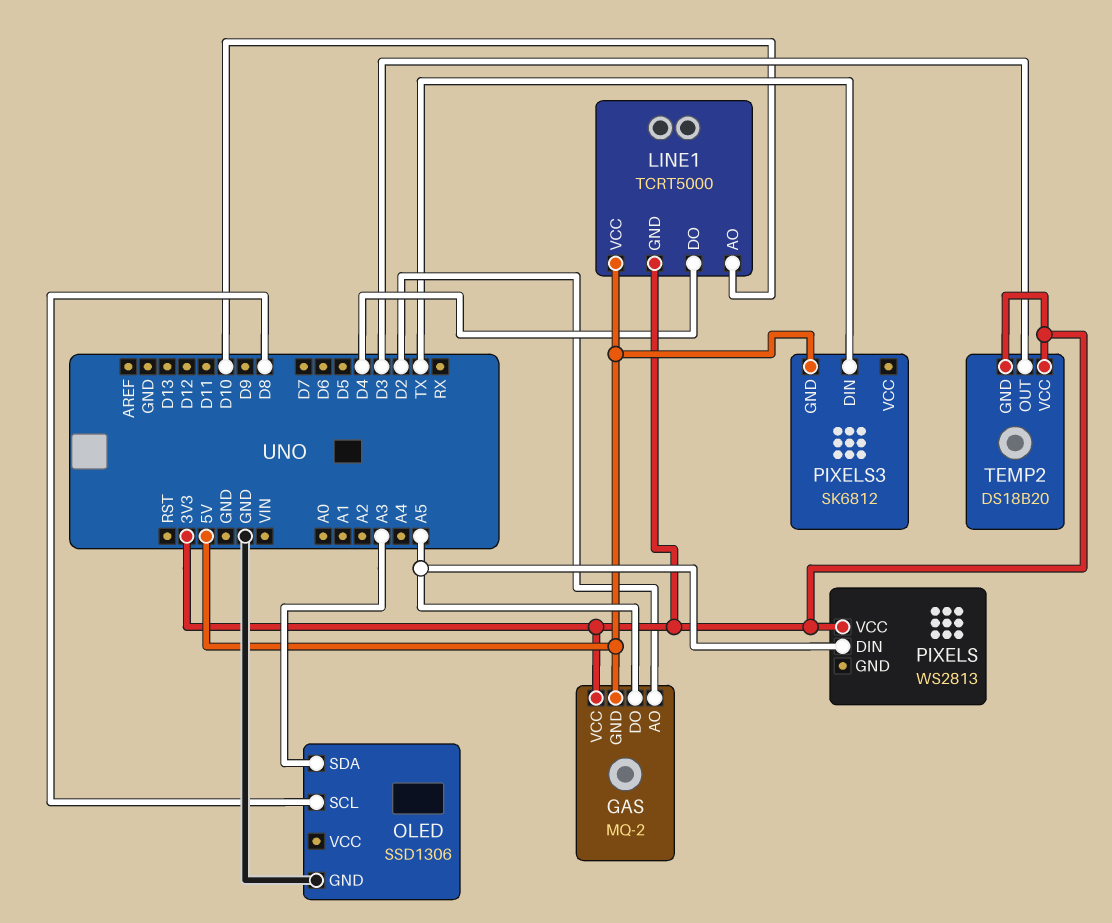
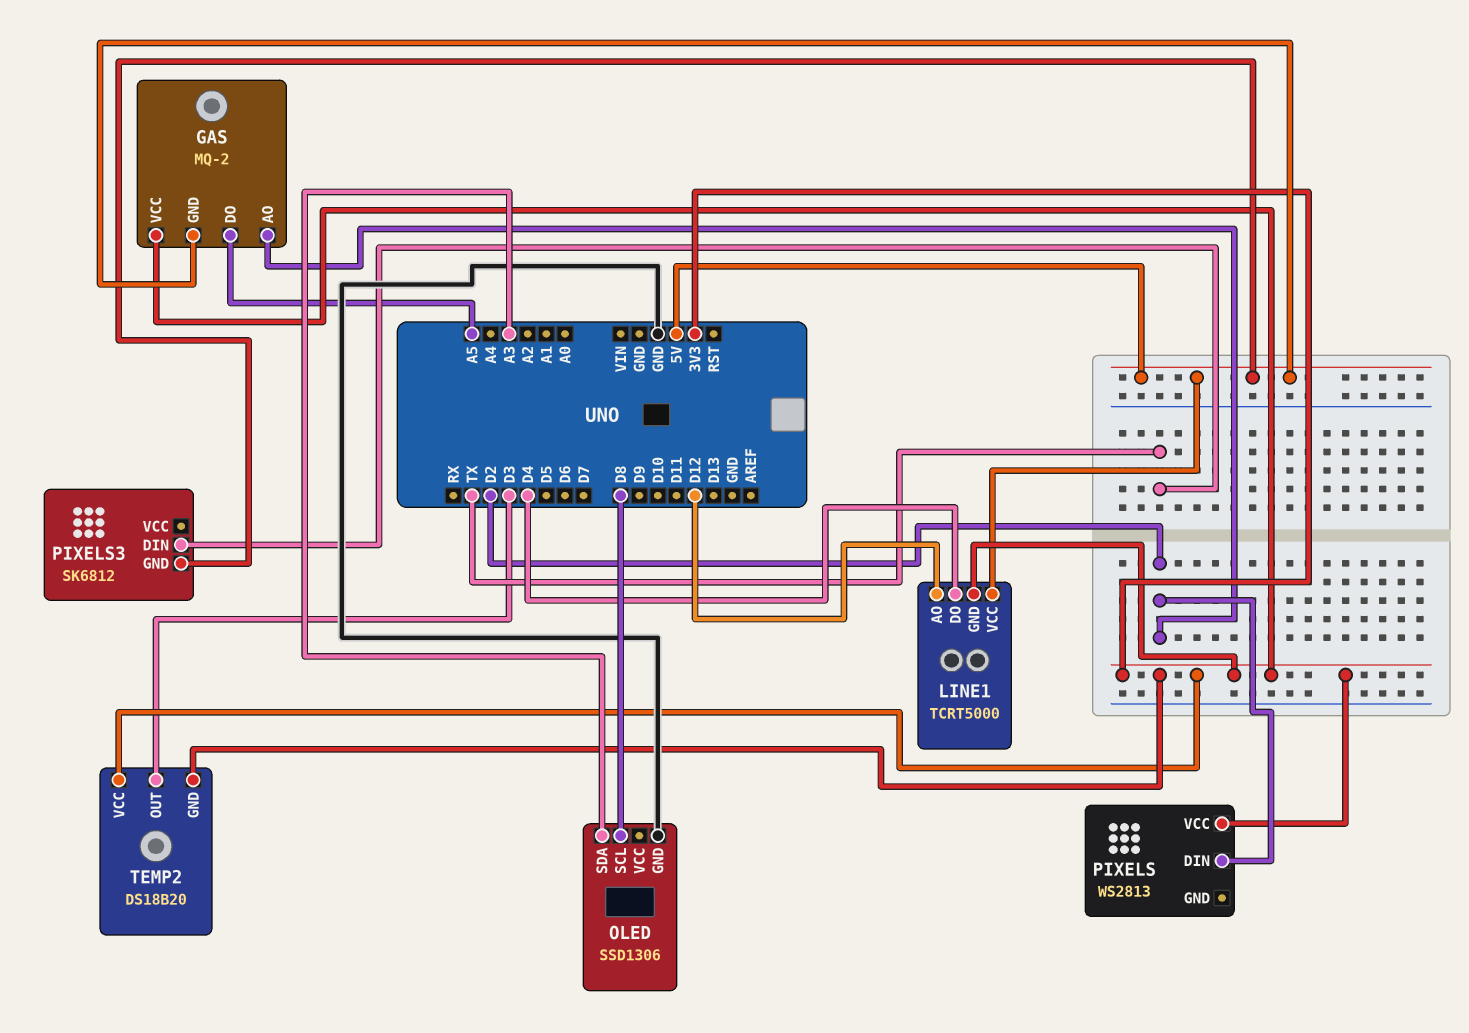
LINE1 pin AO: D10 -> D12
PIXELS pin DIN: A5 -> D2

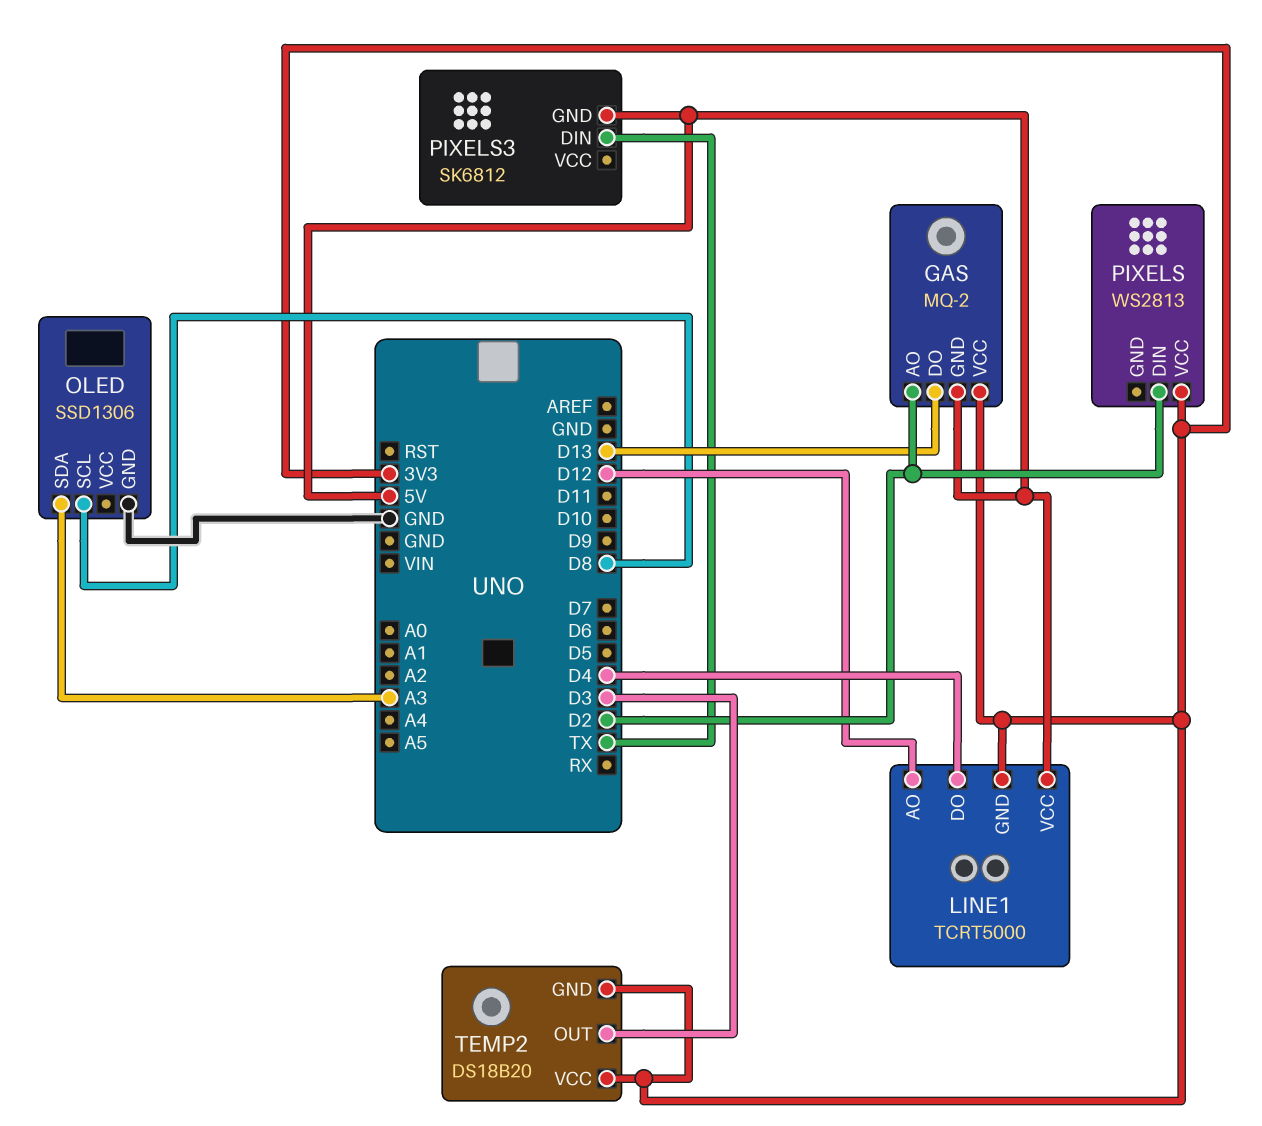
GAS pin DO: A5 -> D13

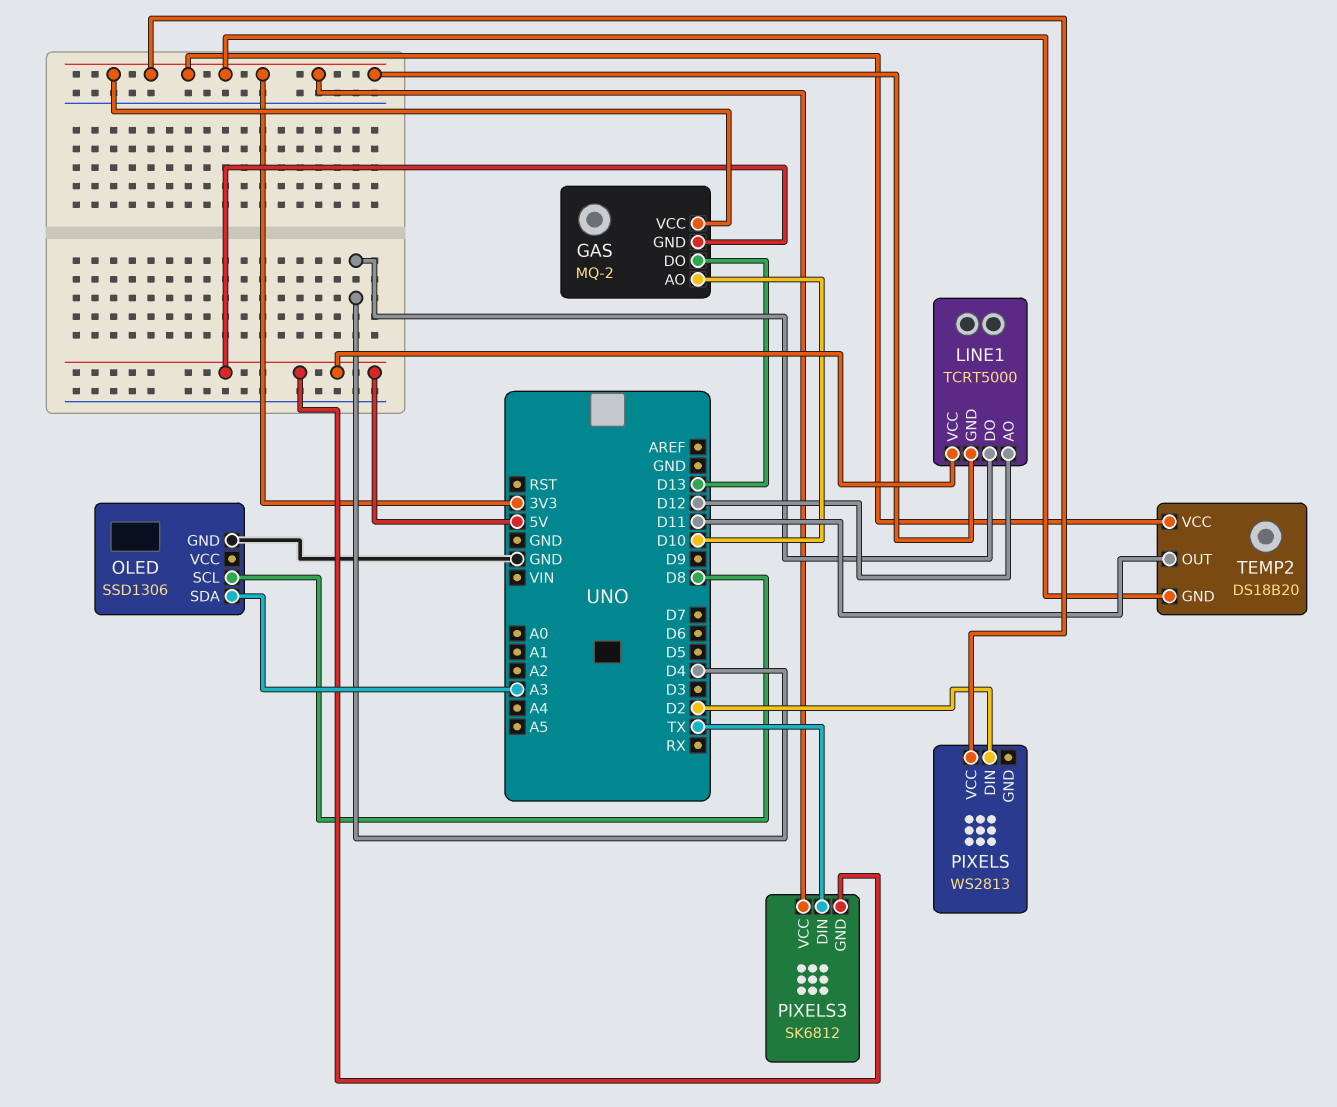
GAS pin AO: D2 -> D10
PIXELS3 pin VCC: none -> 3V3
TEMP2 pin OUT: D3 -> D11

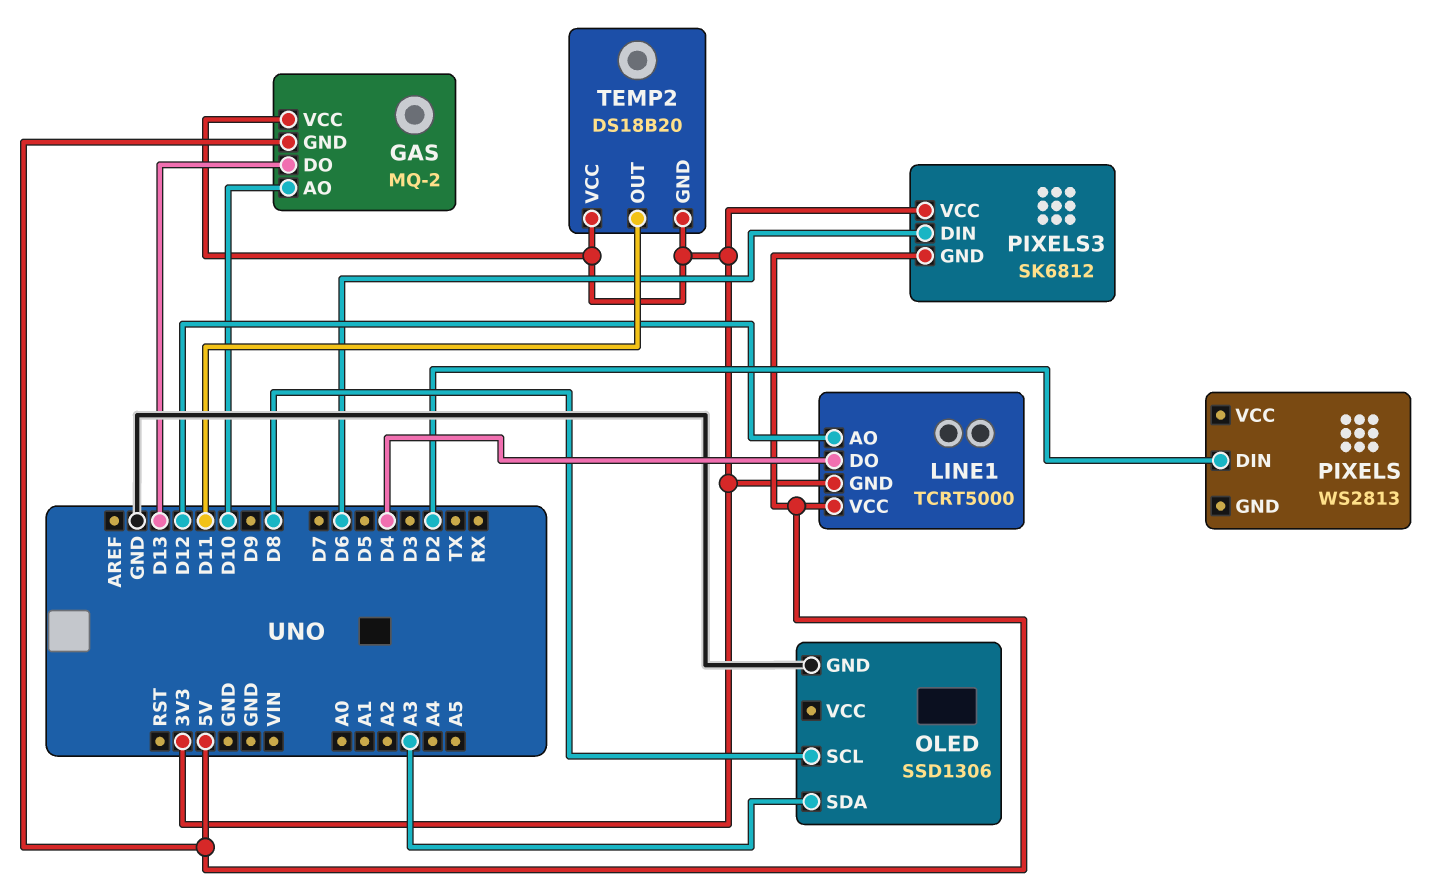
PIXELS pin VCC: 3V3 -> none
PIXELS3 pin DIN: TX -> D6

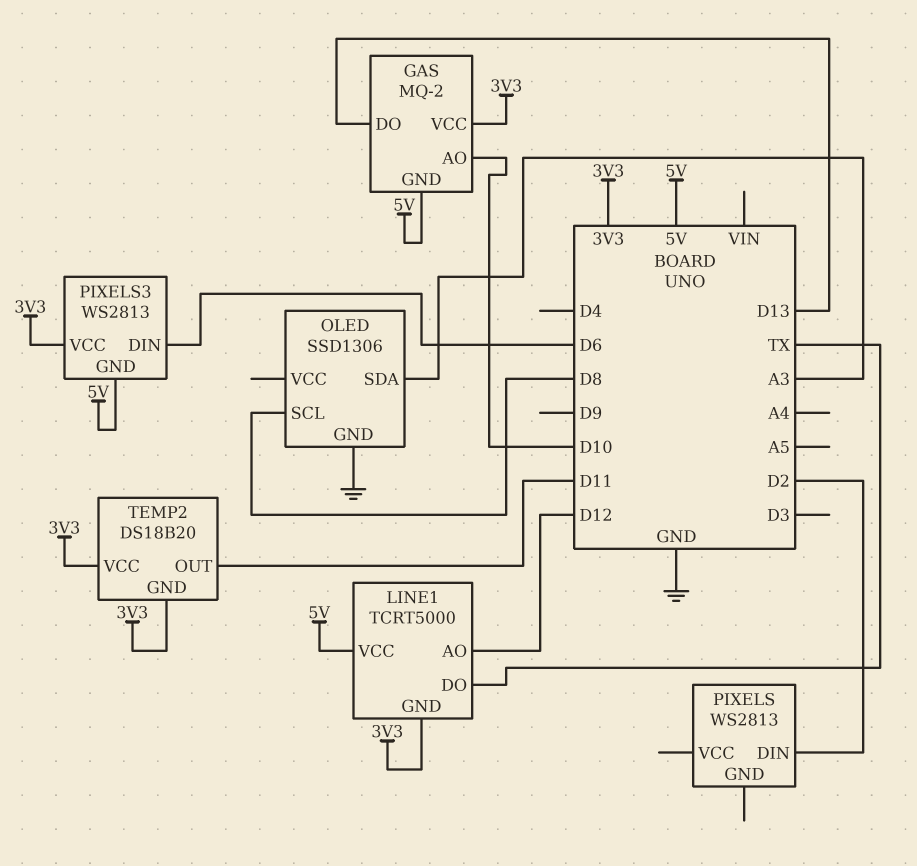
LINE1 pin DO: D4 -> TX
PIXELS3: SK6812 -> WS2813

